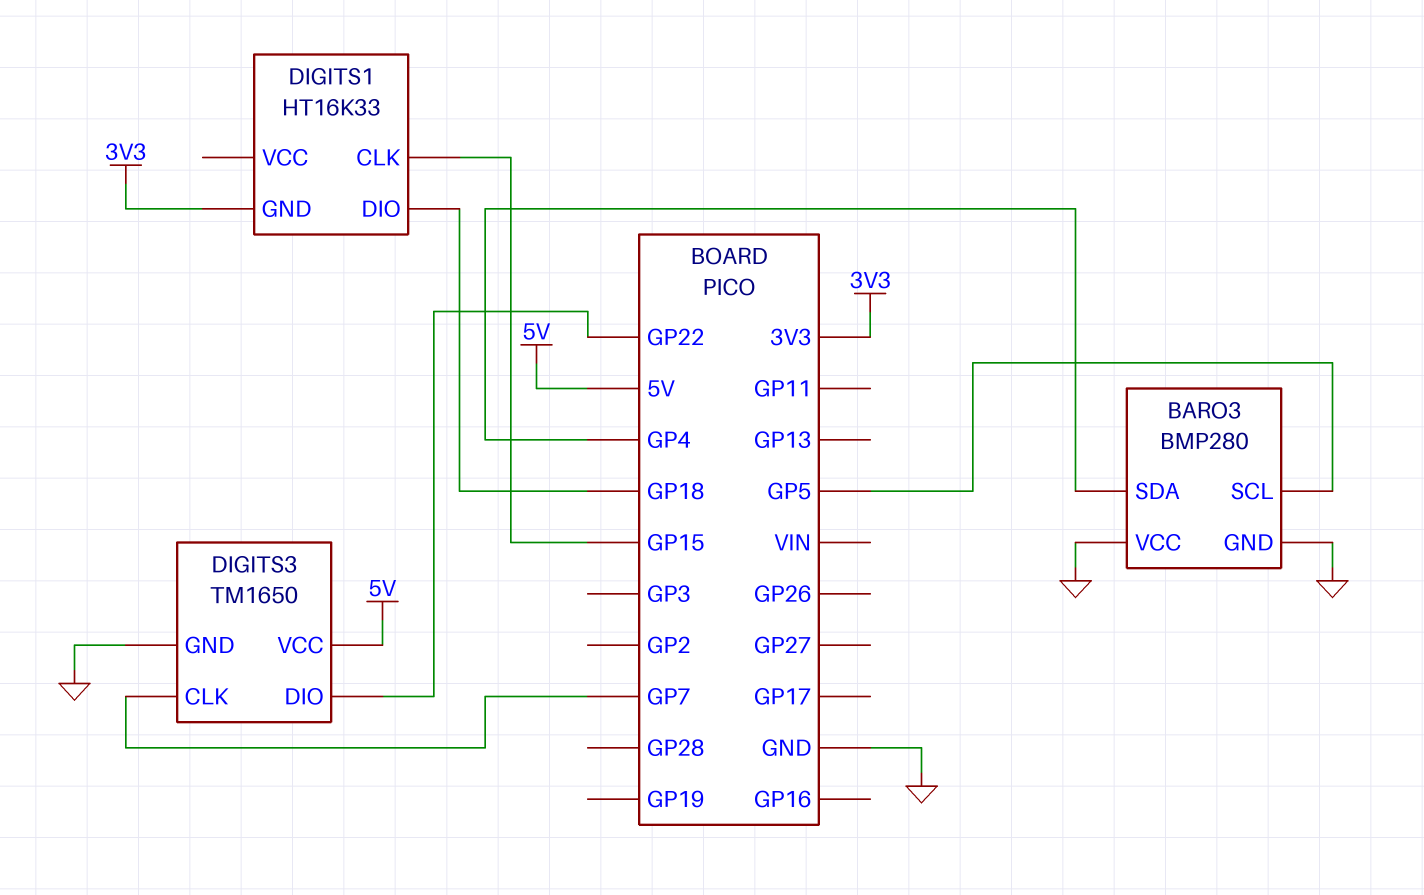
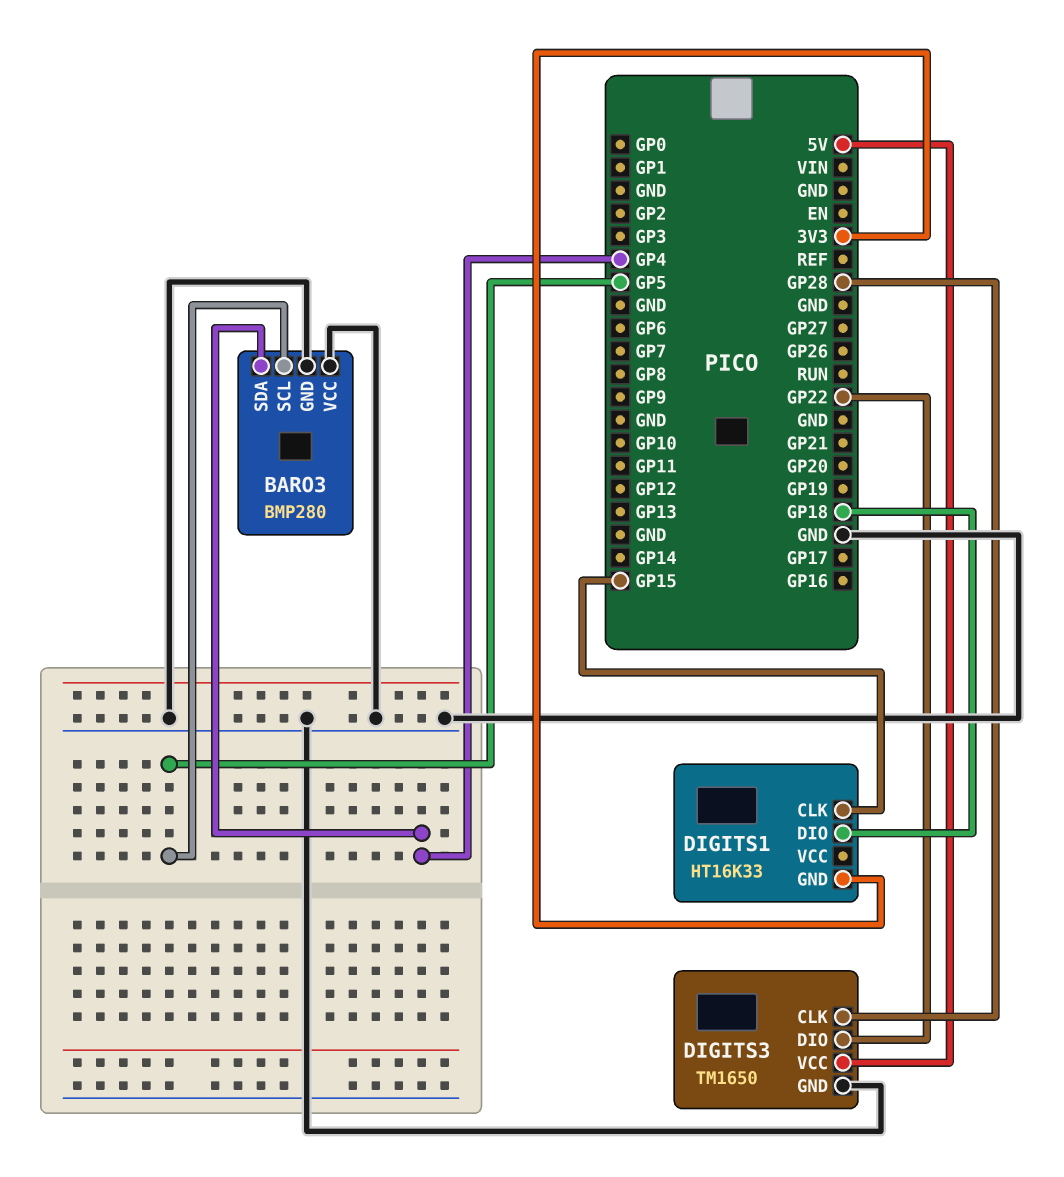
DIGITS3 pin CLK: GP7 -> GP28

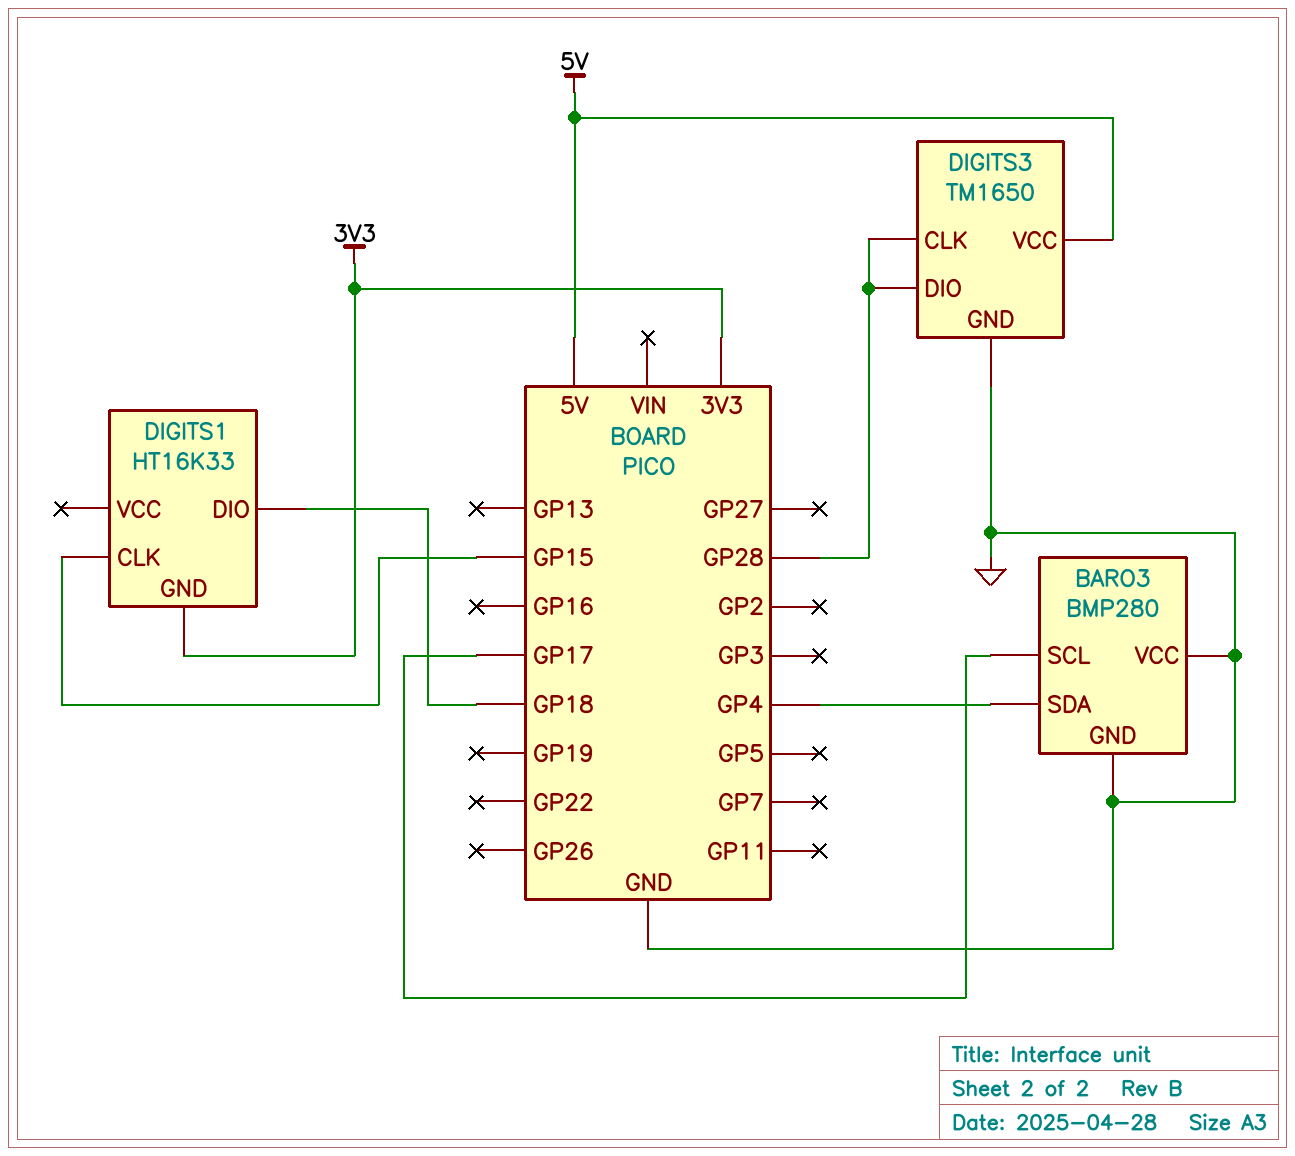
BARO3 pin SCL: GP5 -> GP17
DIGITS3 pin DIO: GP22 -> GP28

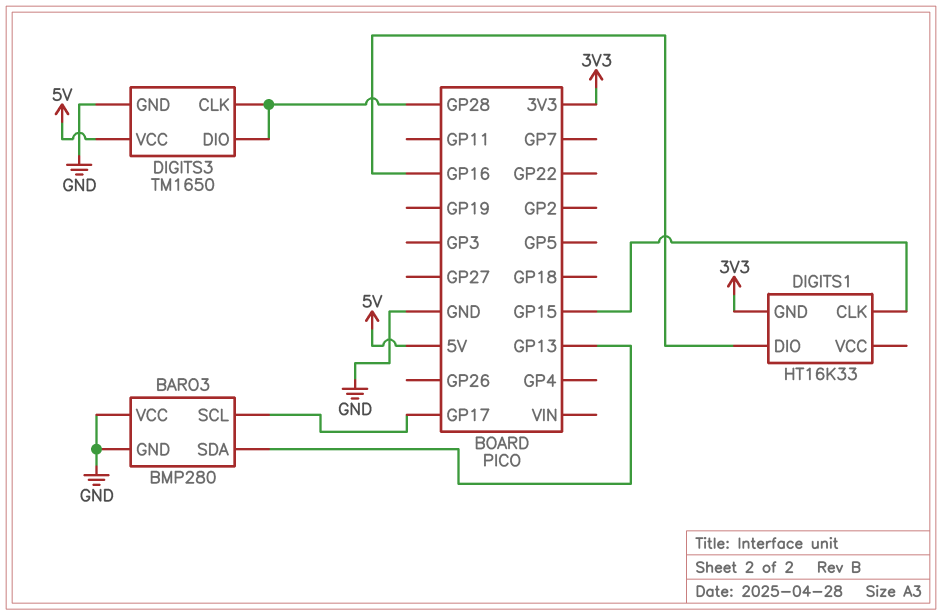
BARO3 pin SDA: GP4 -> GP13
DIGITS1 pin DIO: GP18 -> GP16

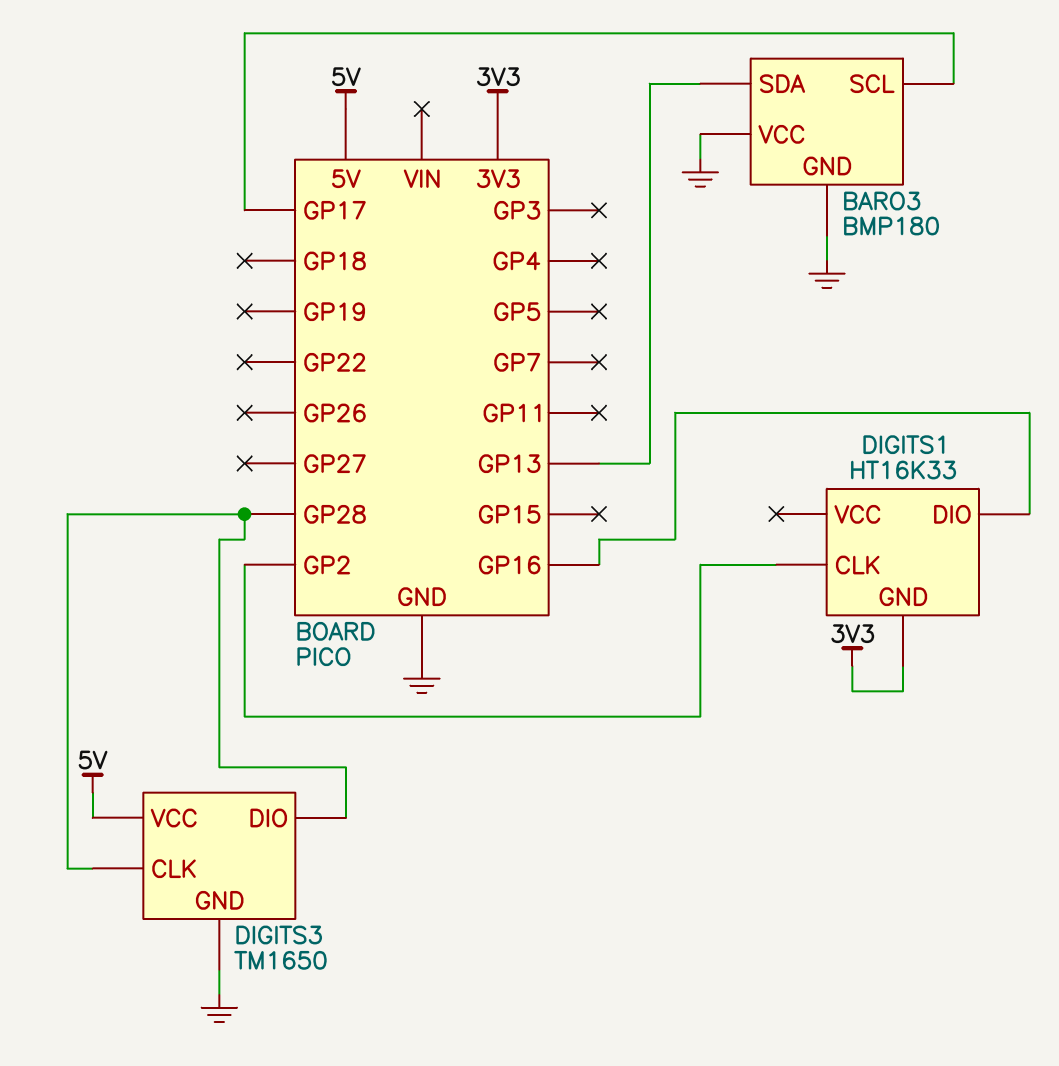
BARO3: BMP280 -> BMP180
DIGITS1 pin CLK: GP15 -> GP2

